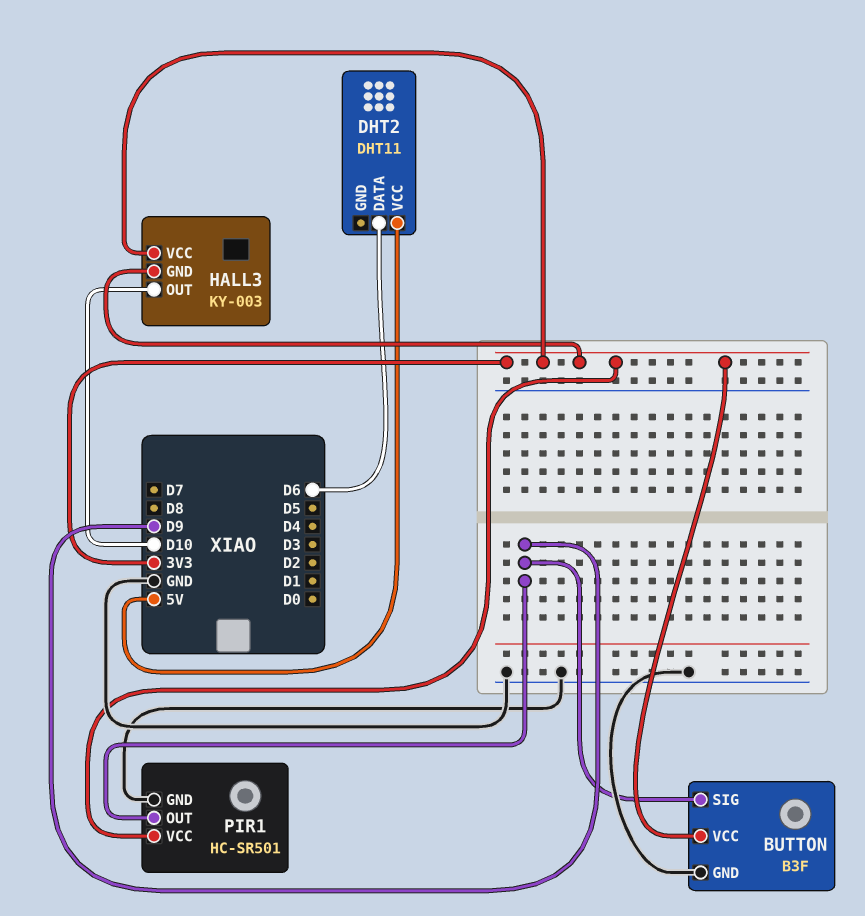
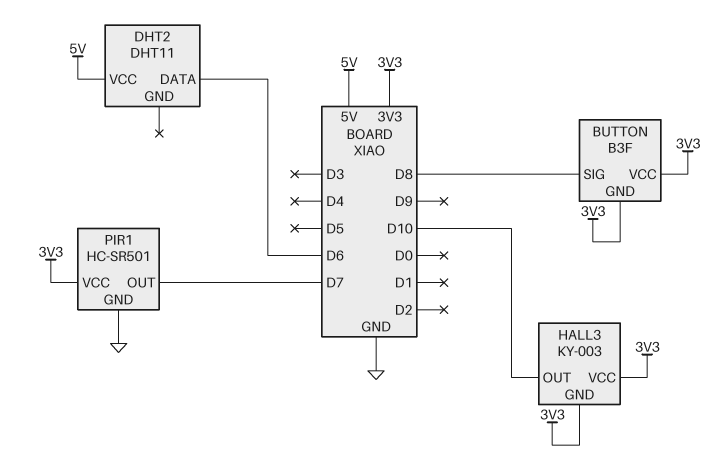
BUTTON pin GND: GND -> 3V3
BUTTON pin SIG: D9 -> D8
PIR1 pin OUT: D9 -> D7

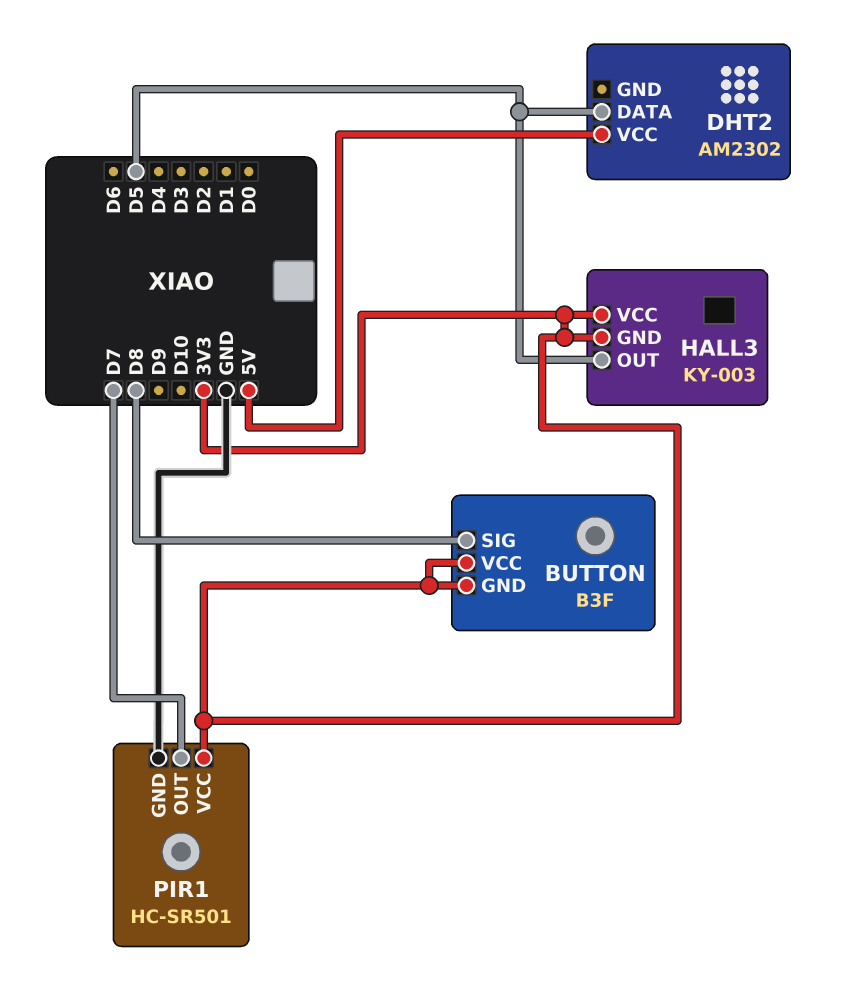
DHT2: DHT11 -> AM2302
DHT2 pin DATA: D6 -> D5
HALL3 pin OUT: D10 -> D5

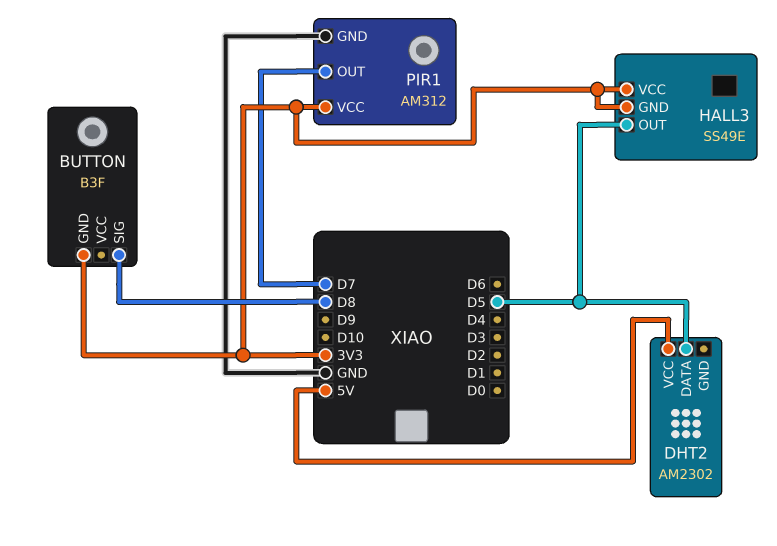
BUTTON pin VCC: 3V3 -> none
HALL3: KY-003 -> SS49E
PIR1: HC-SR501 -> AM312

